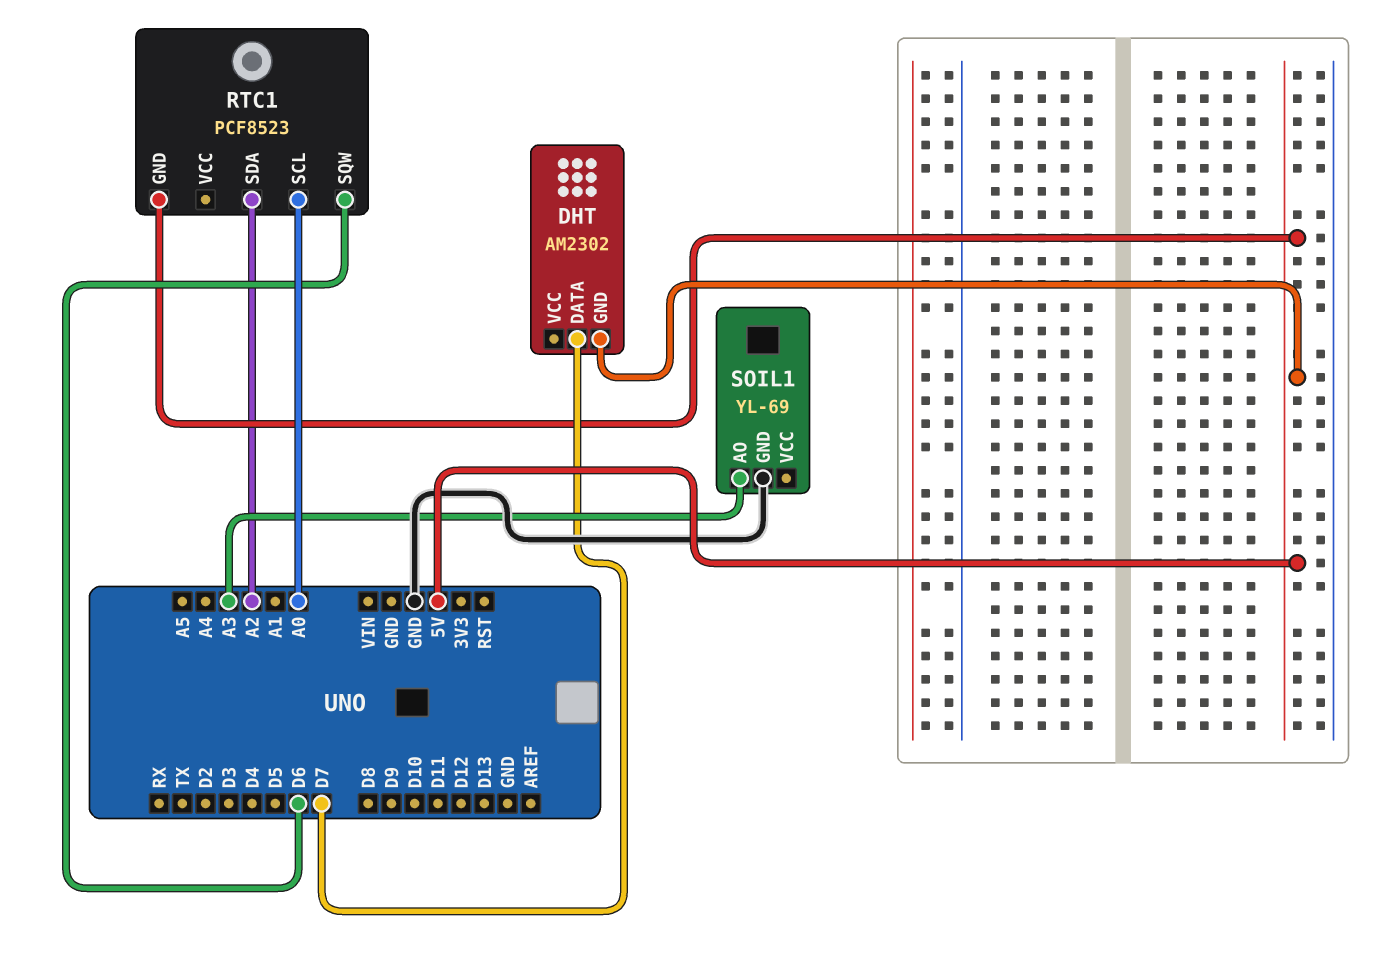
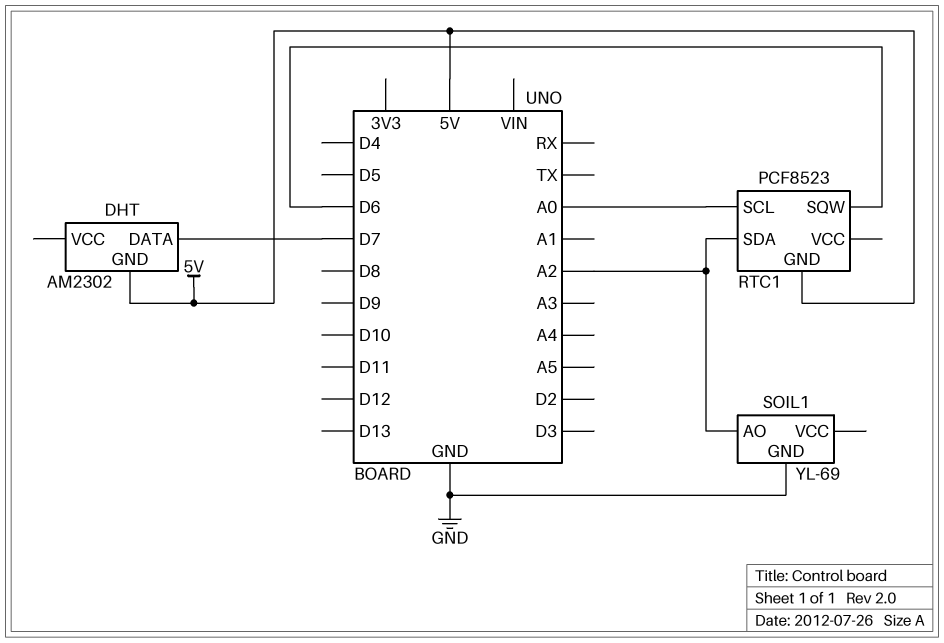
SOIL1 pin AO: A3 -> A2

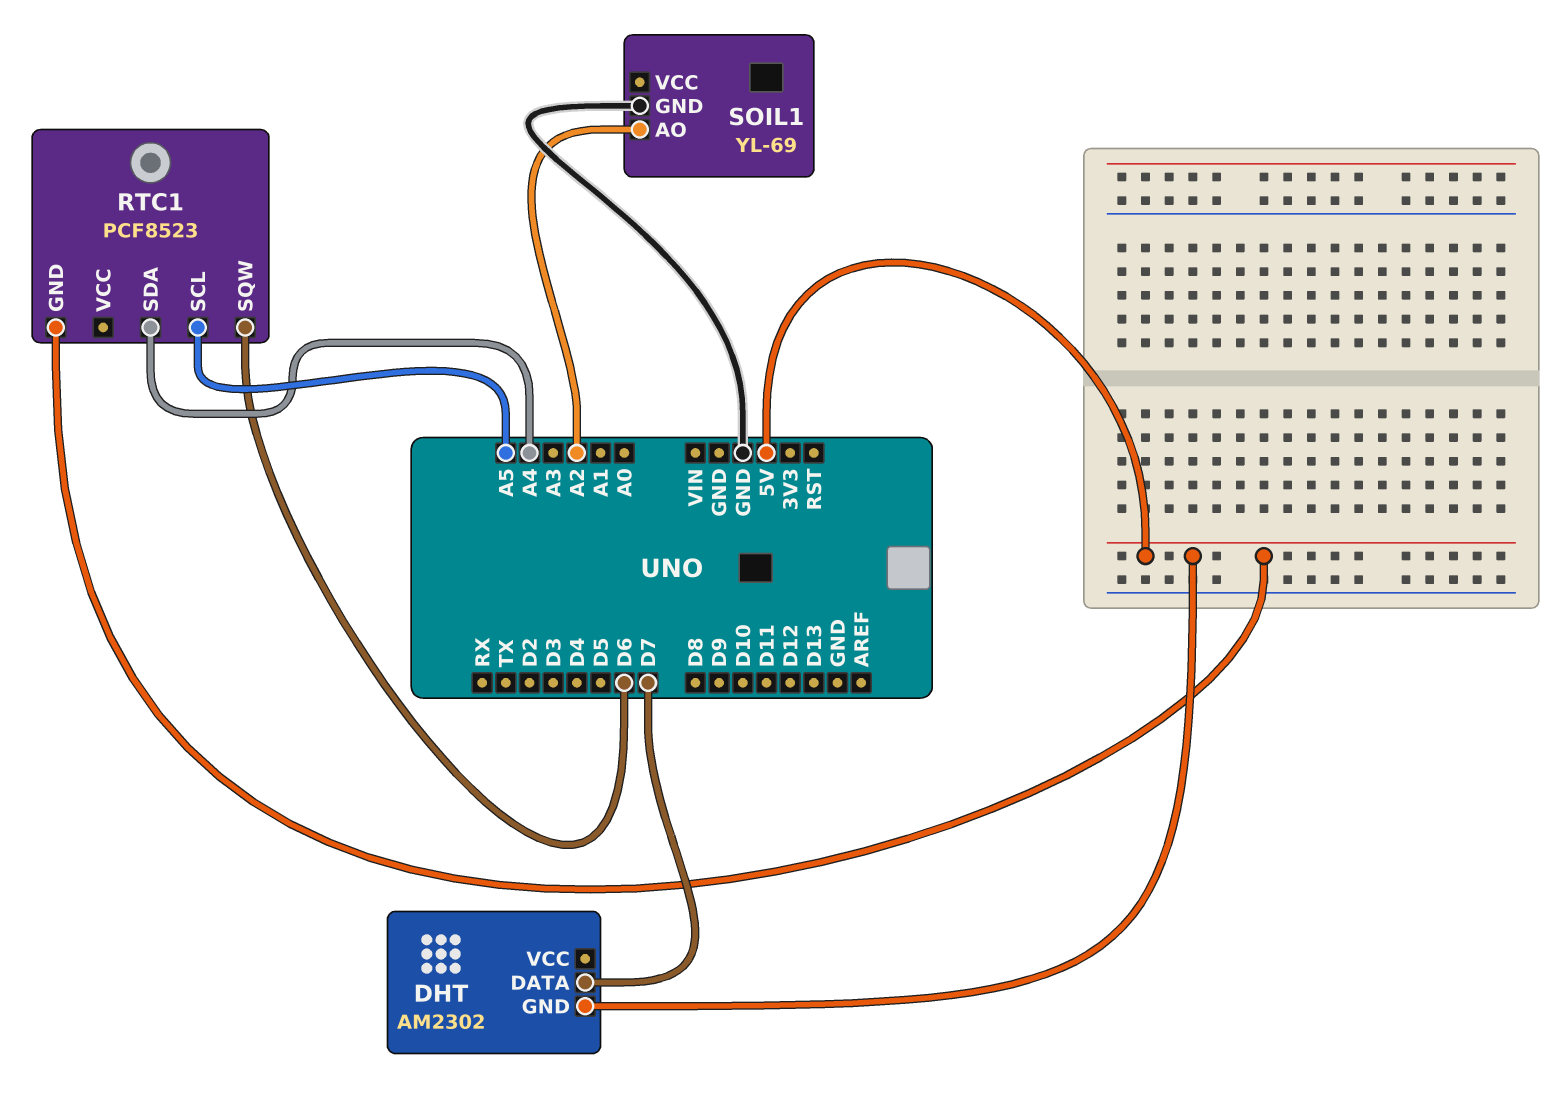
RTC1 pin SCL: A0 -> A5
RTC1 pin SDA: A2 -> A4

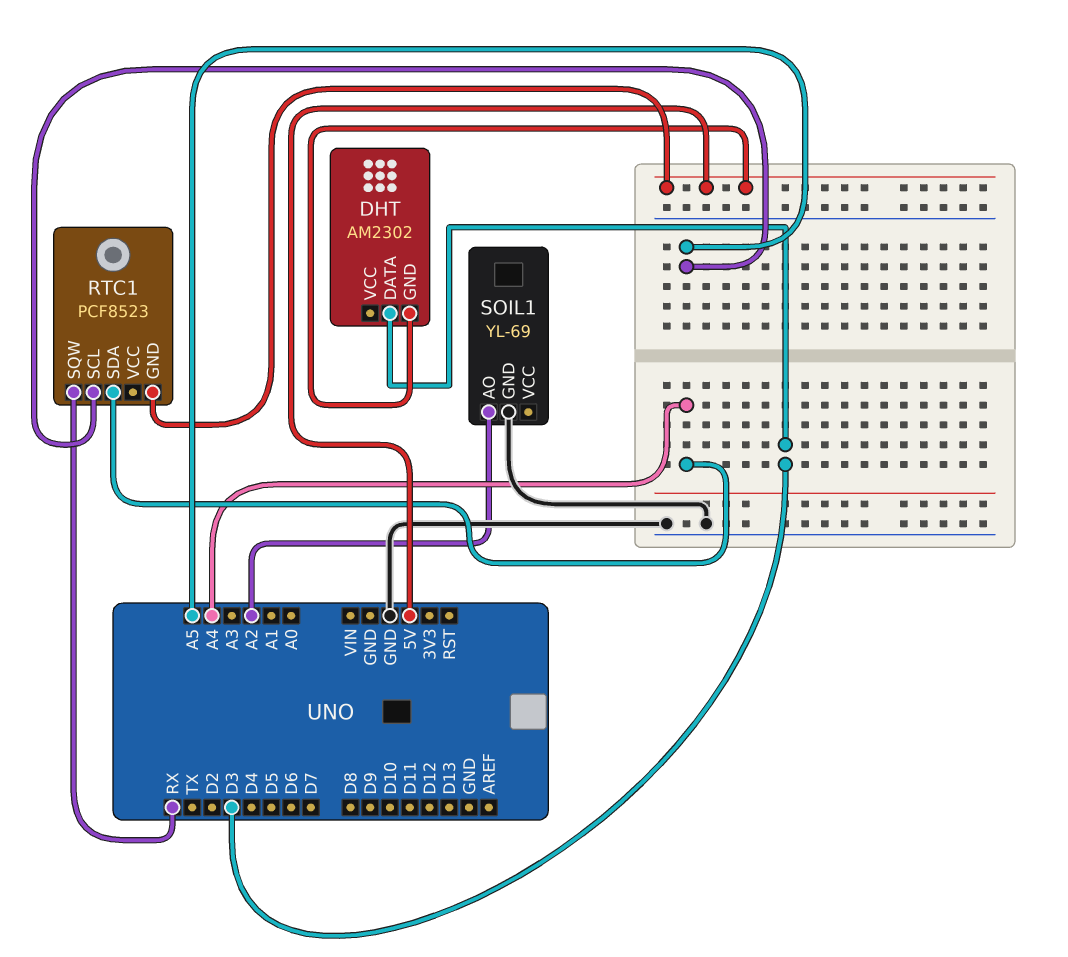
DHT pin DATA: D7 -> D3
RTC1 pin SQW: D6 -> RX

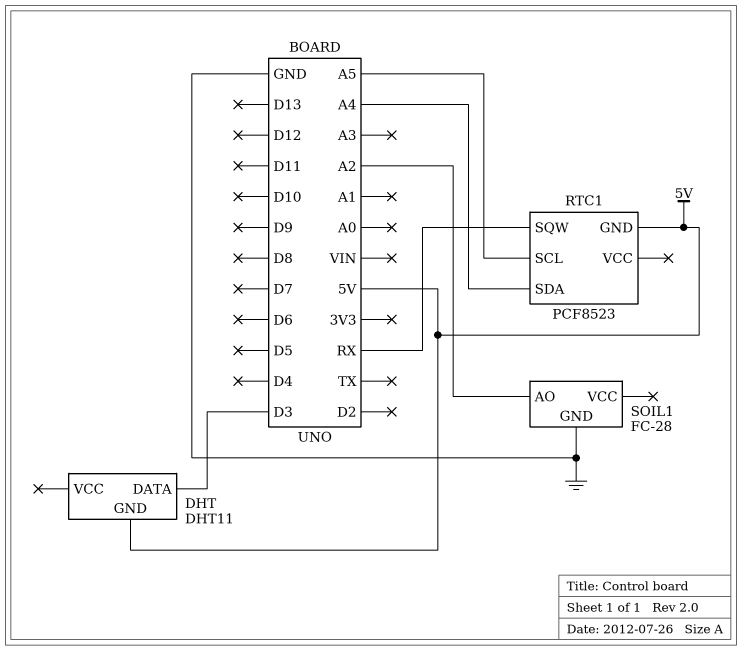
DHT: AM2302 -> DHT11
SOIL1: YL-69 -> FC-28

